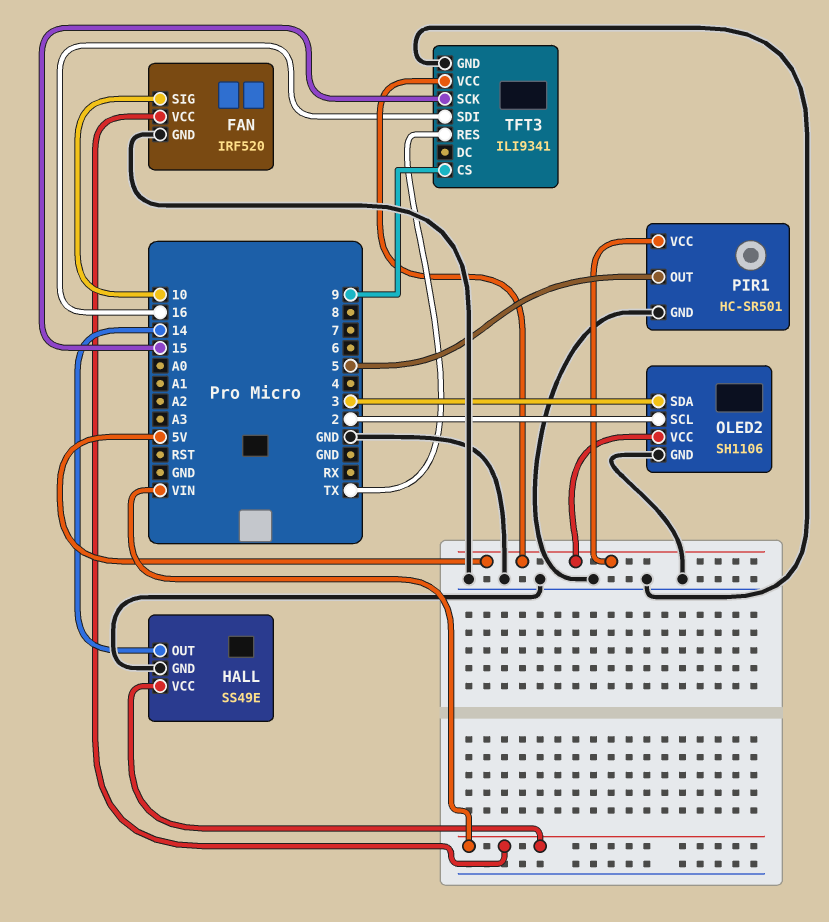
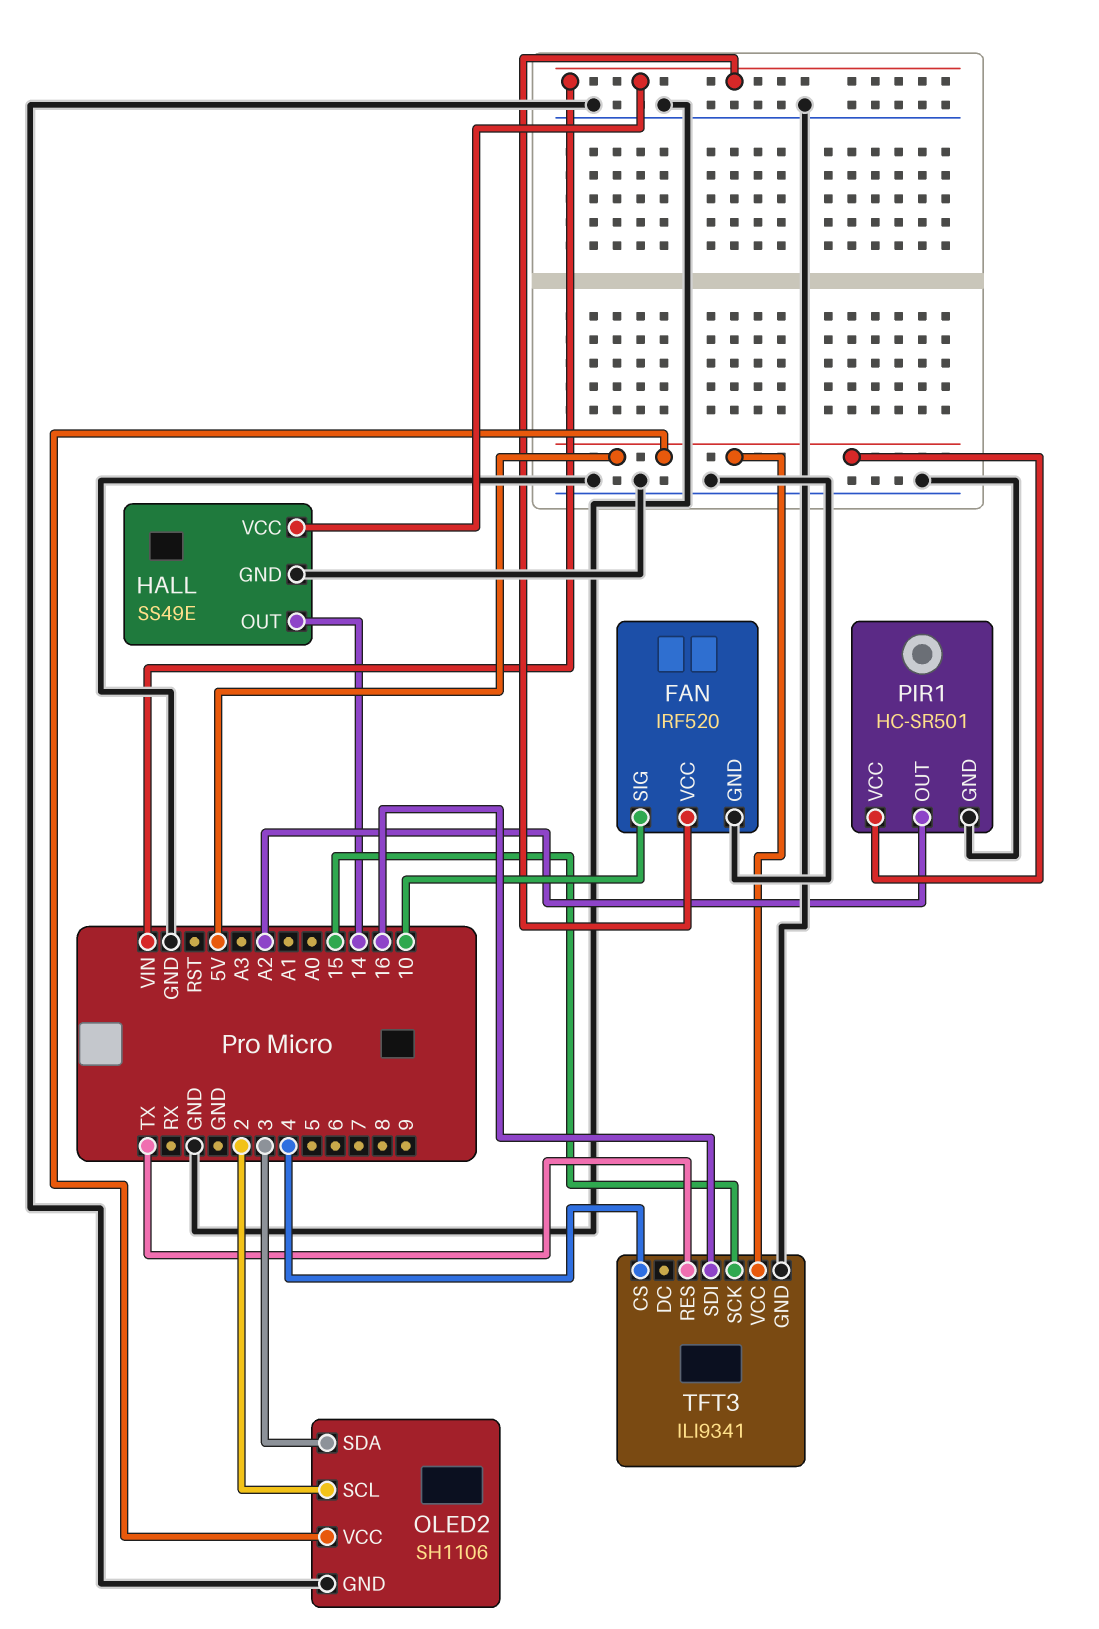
PIR1 pin OUT: 5 -> A2
TFT3 pin CS: 9 -> 4

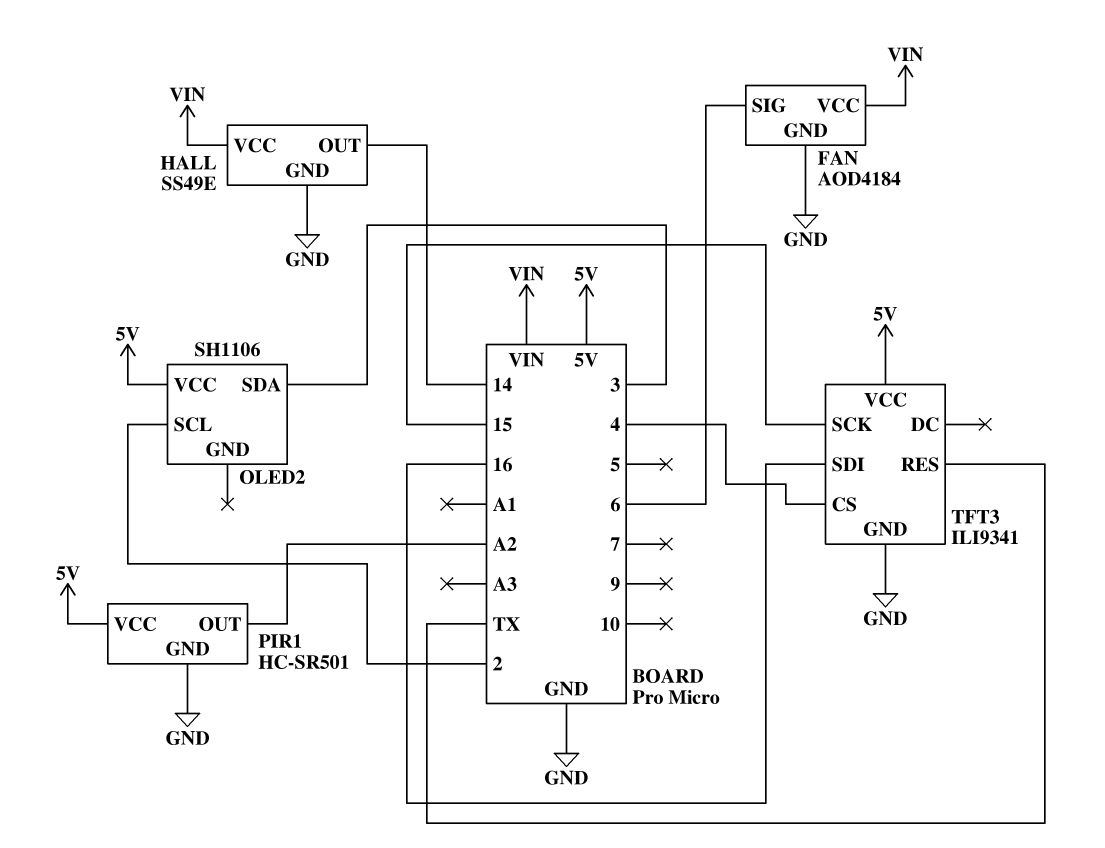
FAN: IRF520 -> AOD4184
FAN pin SIG: 10 -> 6
OLED2 pin GND: GND -> none

